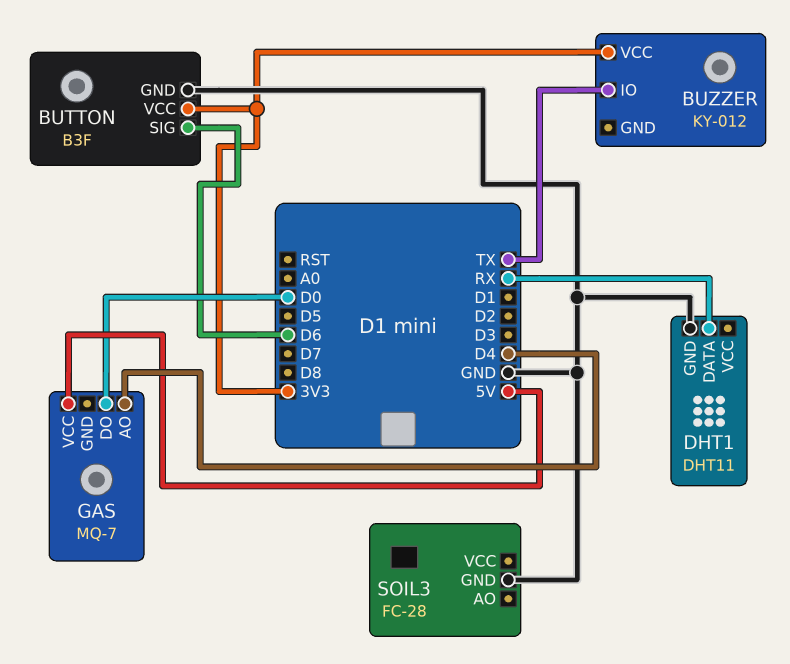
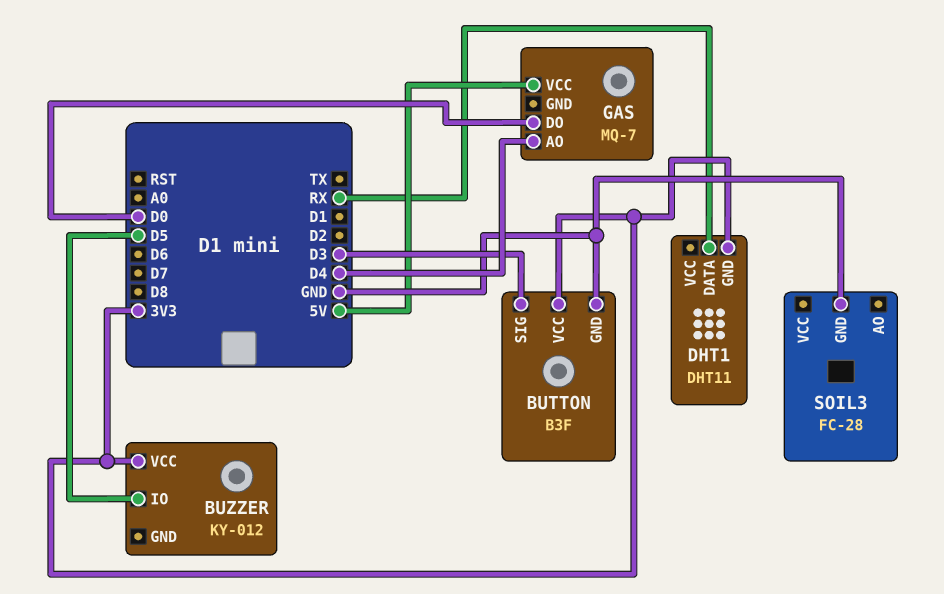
BUTTON pin SIG: D6 -> D3
BUZZER pin IO: TX -> D5
DHT1 pin GND: GND -> 3V3

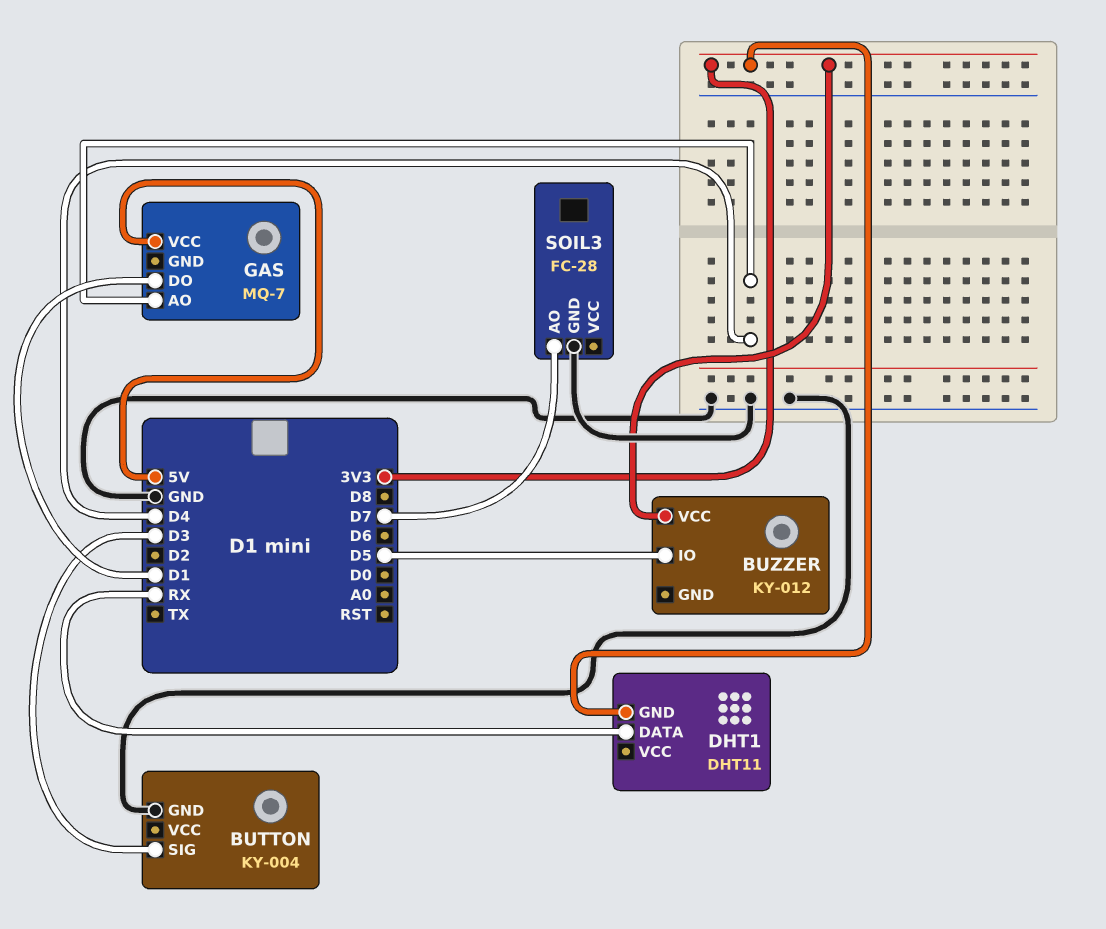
BUTTON: B3F -> KY-004
BUTTON pin VCC: 3V3 -> none
GAS pin DO: D0 -> D1
SOIL3 pin AO: none -> D7

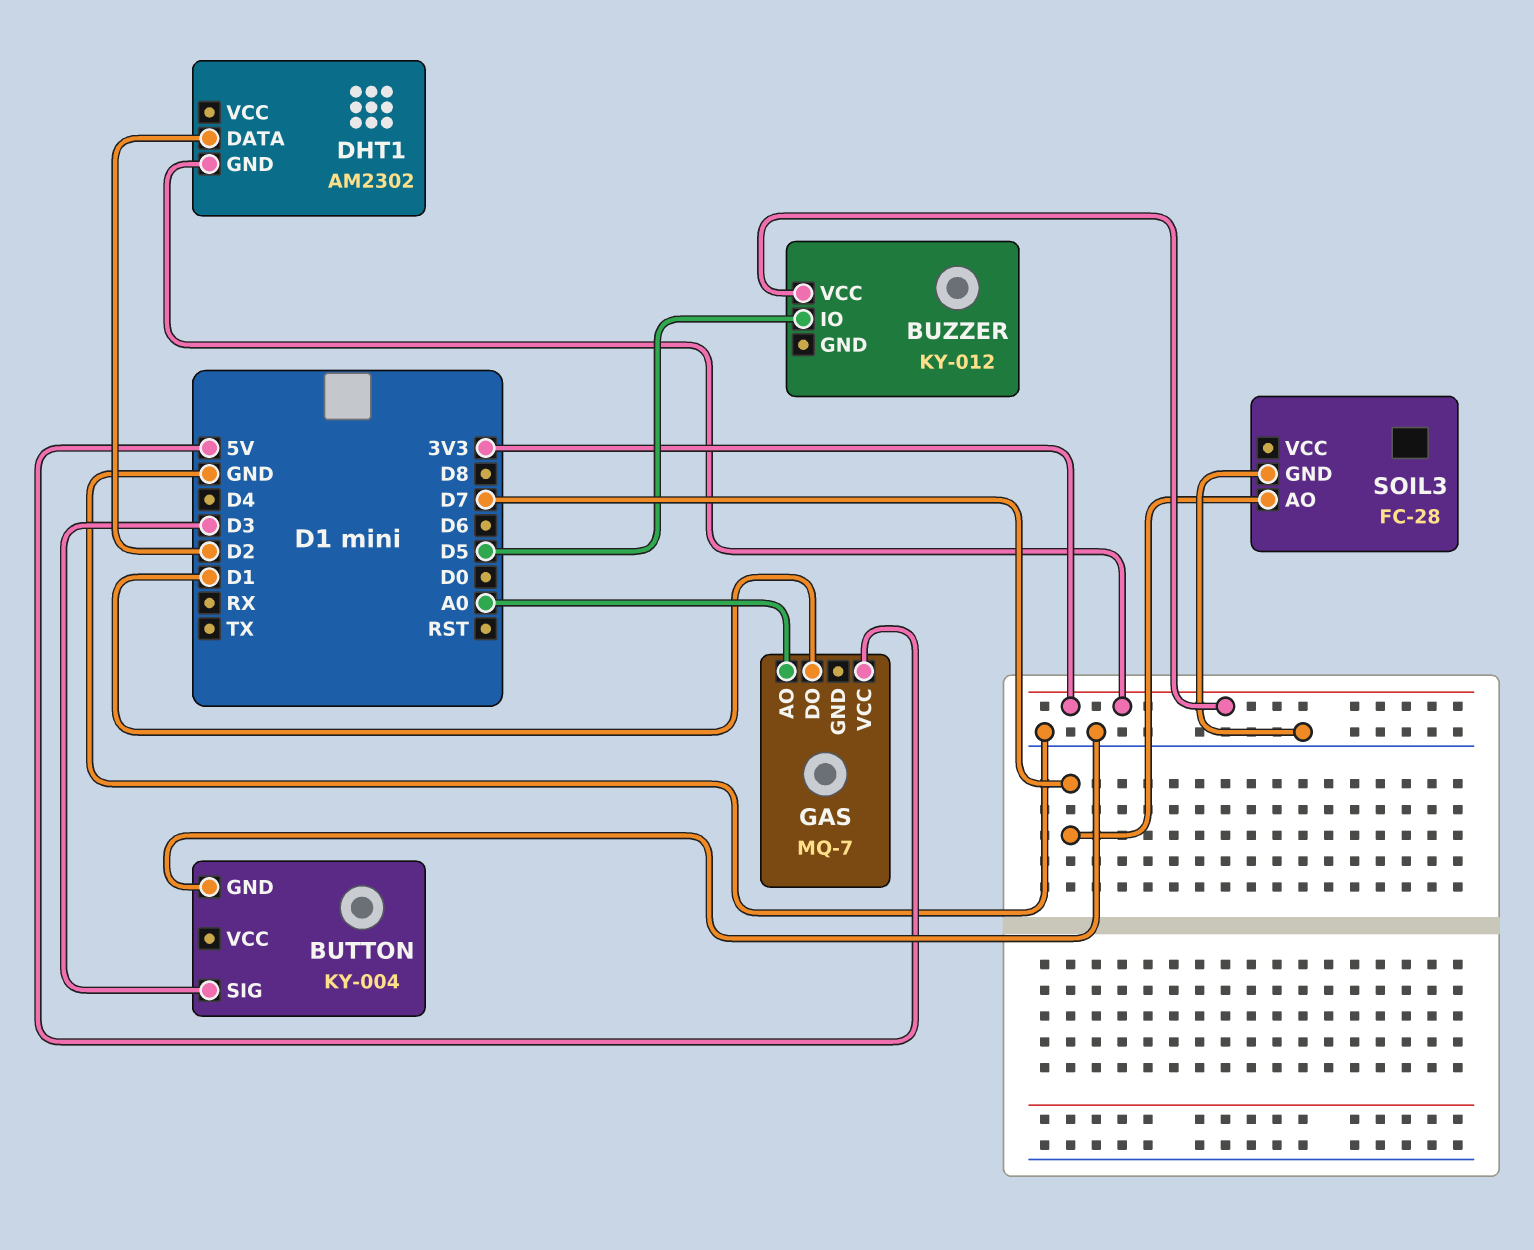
DHT1: DHT11 -> AM2302
DHT1 pin DATA: RX -> D2
GAS pin AO: D4 -> A0

